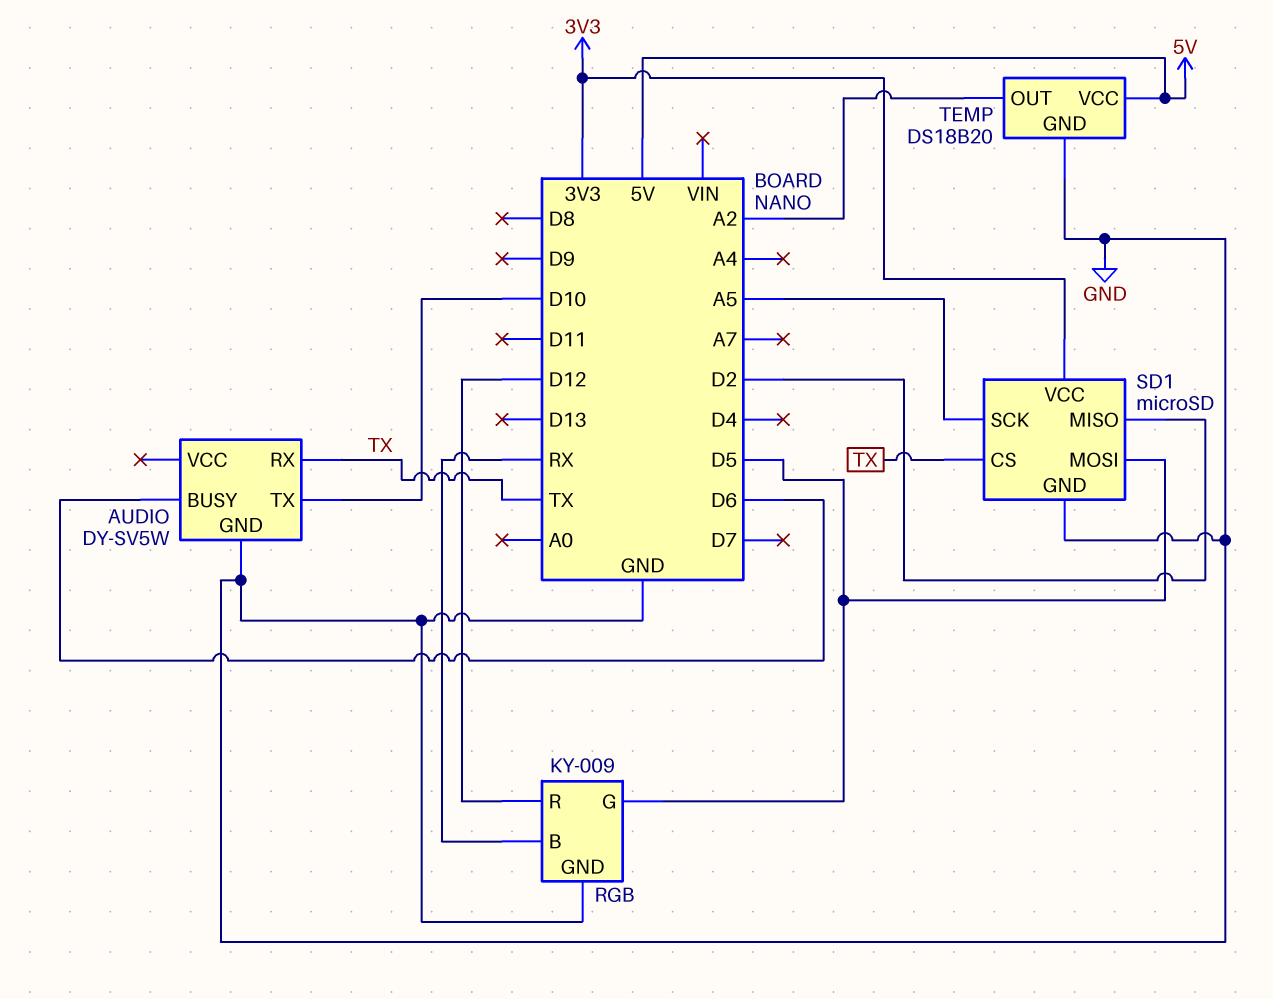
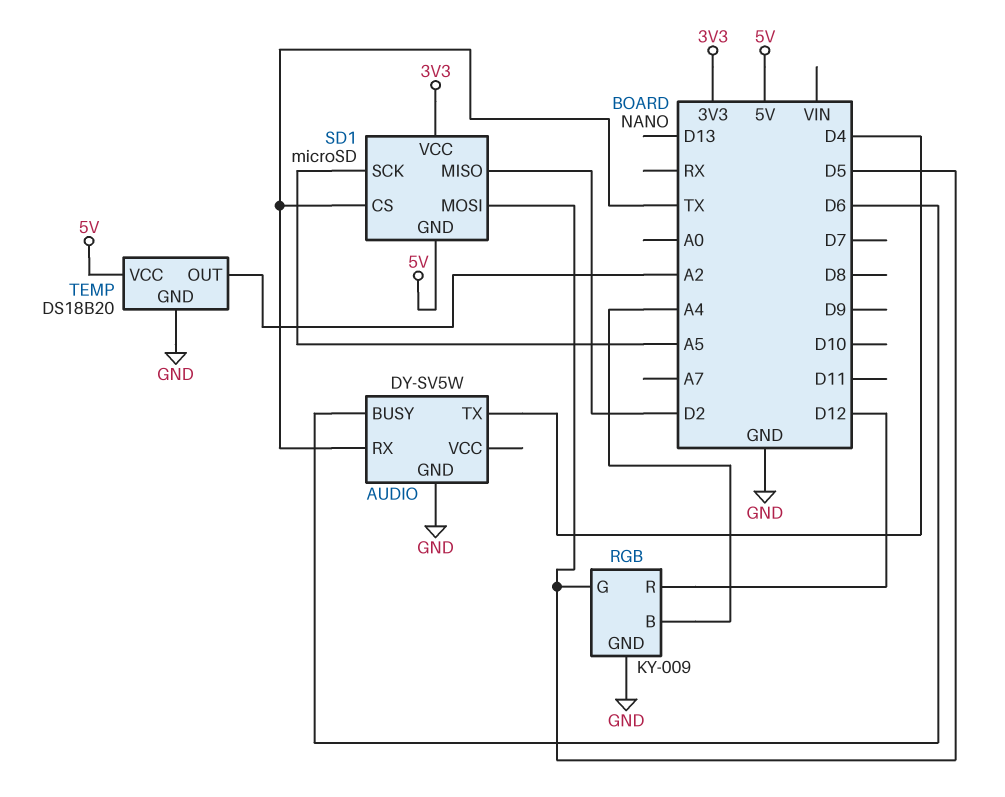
AUDIO pin TX: D10 -> D4
RGB pin B: RX -> A4
SD1 pin GND: GND -> 5V

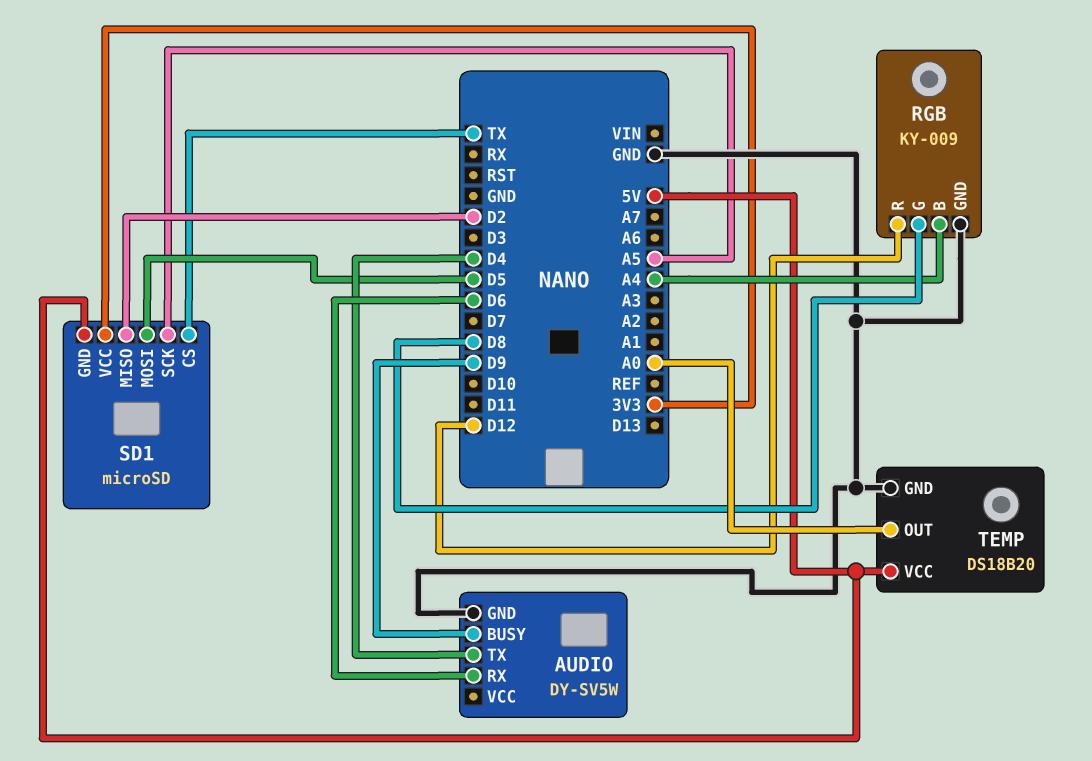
AUDIO pin BUSY: D6 -> D9
AUDIO pin RX: TX -> D6
RGB pin G: D5 -> D8
TEMP pin OUT: A2 -> A0

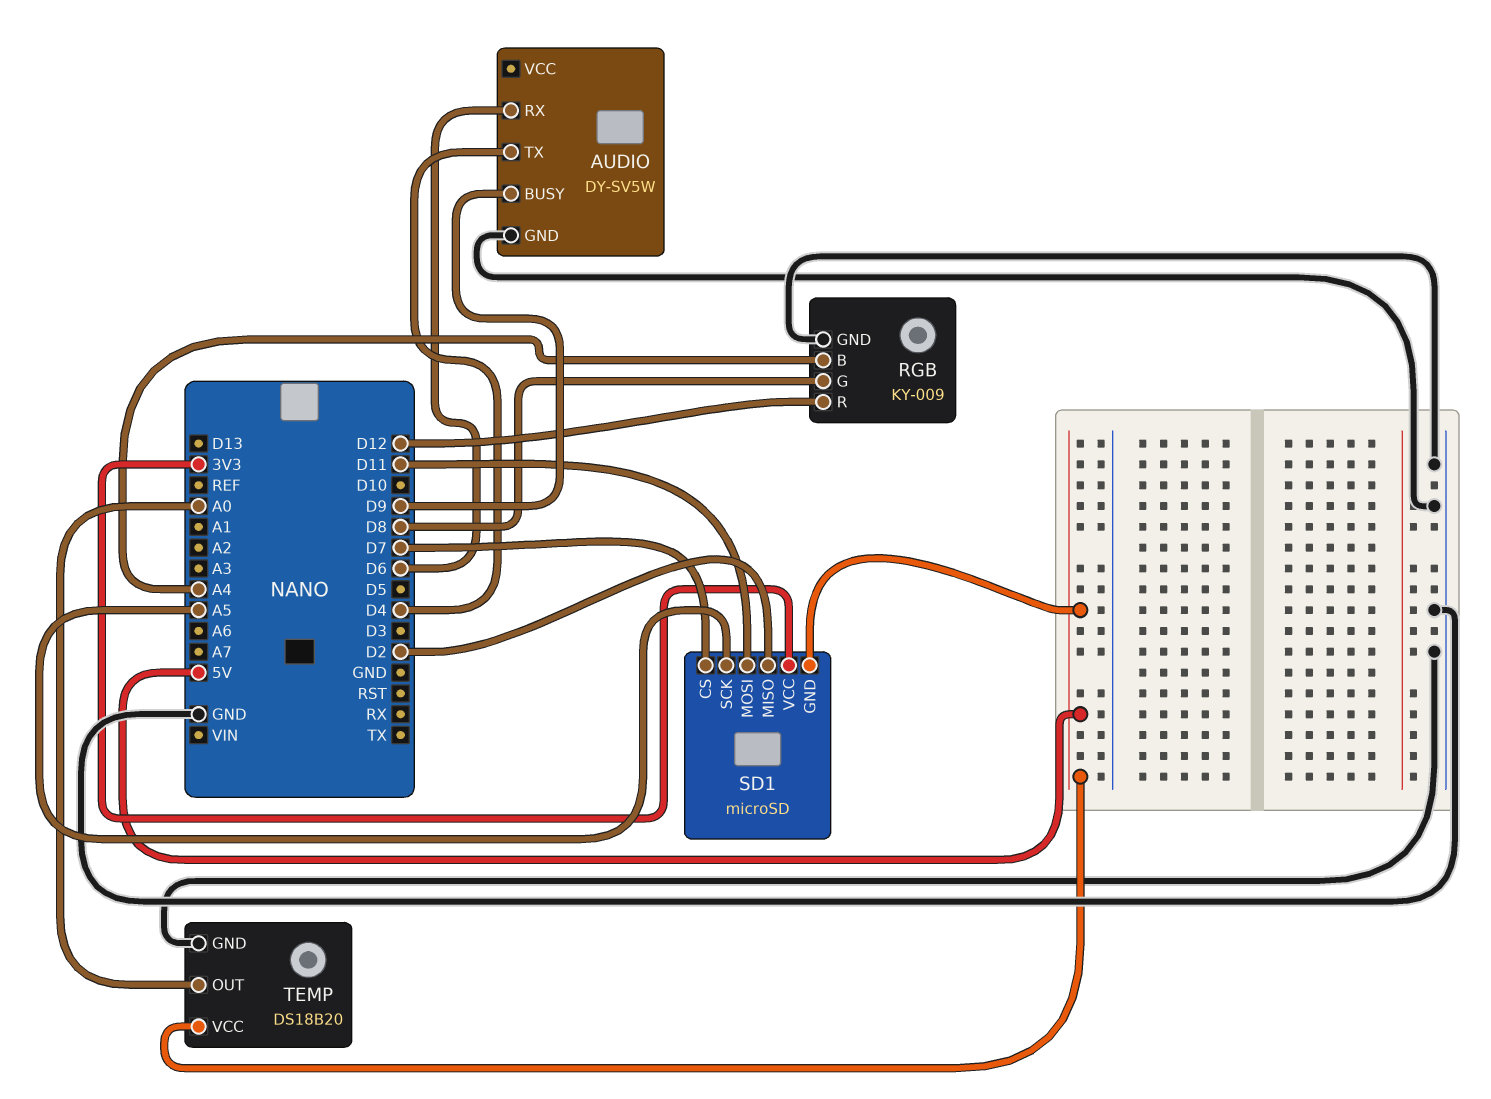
SD1 pin CS: TX -> D7
SD1 pin MOSI: D5 -> D11

